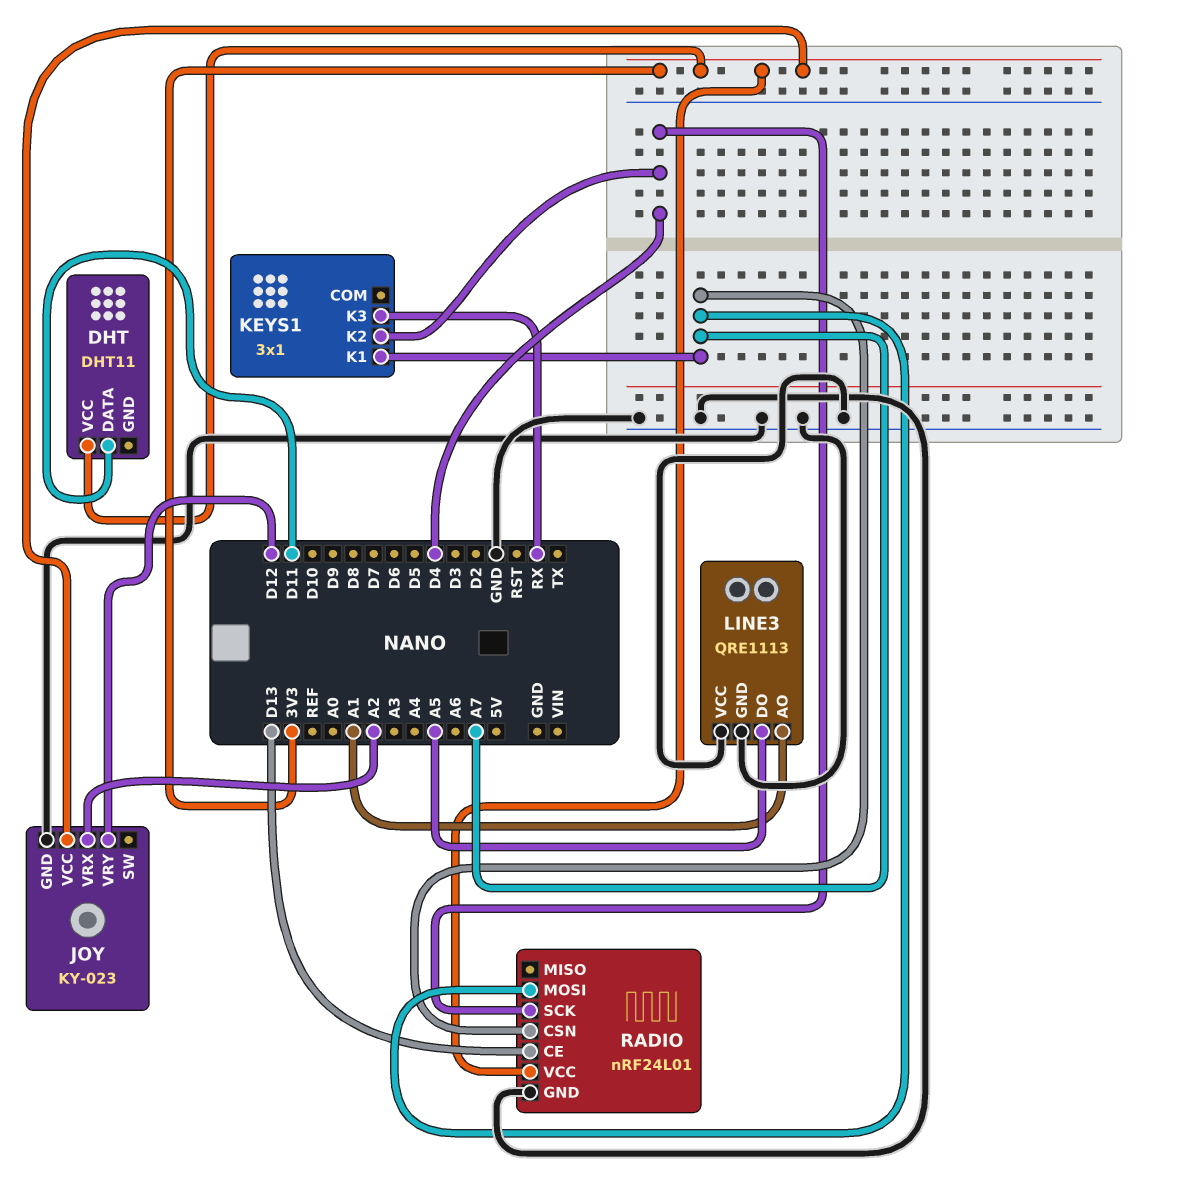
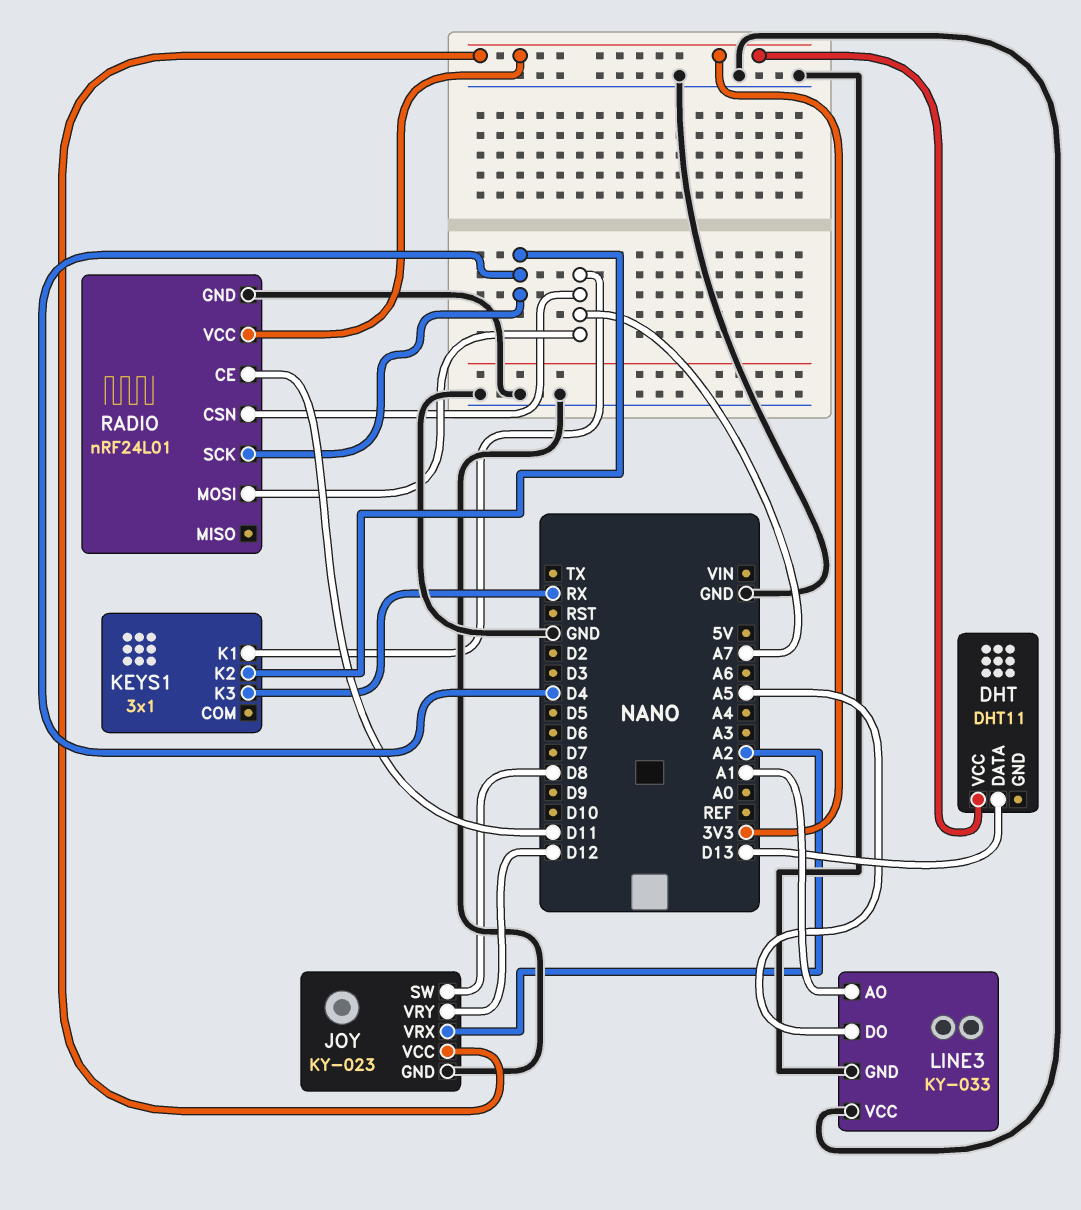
DHT pin DATA: D11 -> D13
JOY pin SW: none -> D8
LINE3: QRE1113 -> KY-033
RADIO pin CE: D13 -> D11

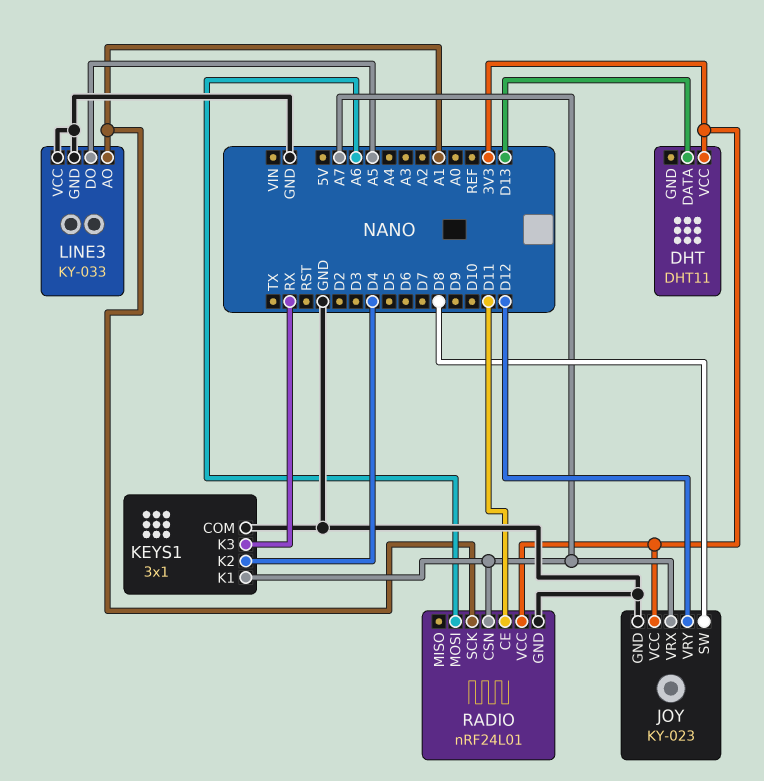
JOY pin VRX: A2 -> A7
KEYS1 pin COM: none -> GND
RADIO pin MOSI: A7 -> A6
RADIO pin SCK: D4 -> A1

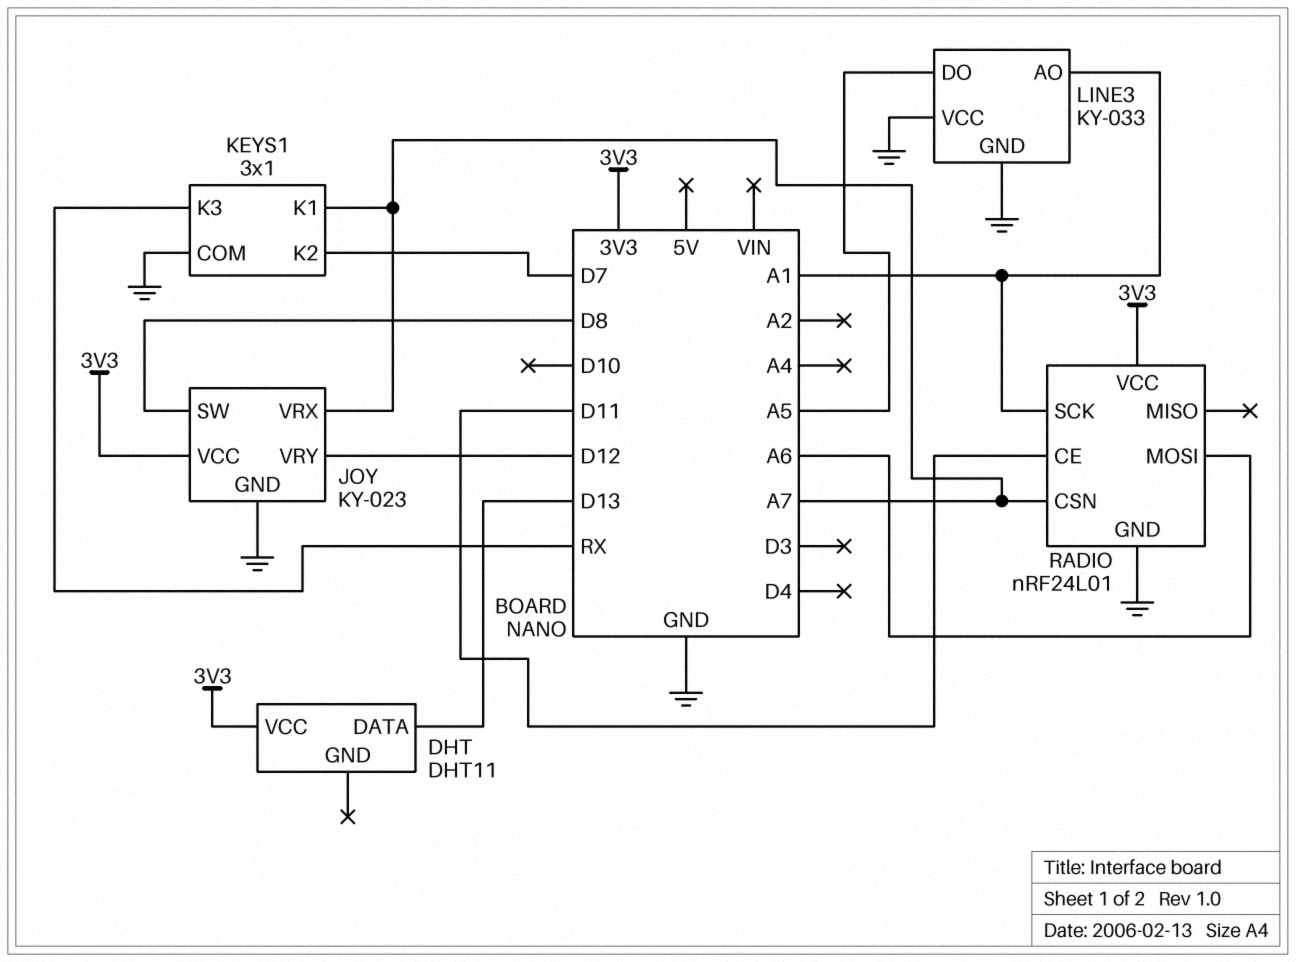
KEYS1 pin K2: D4 -> D7

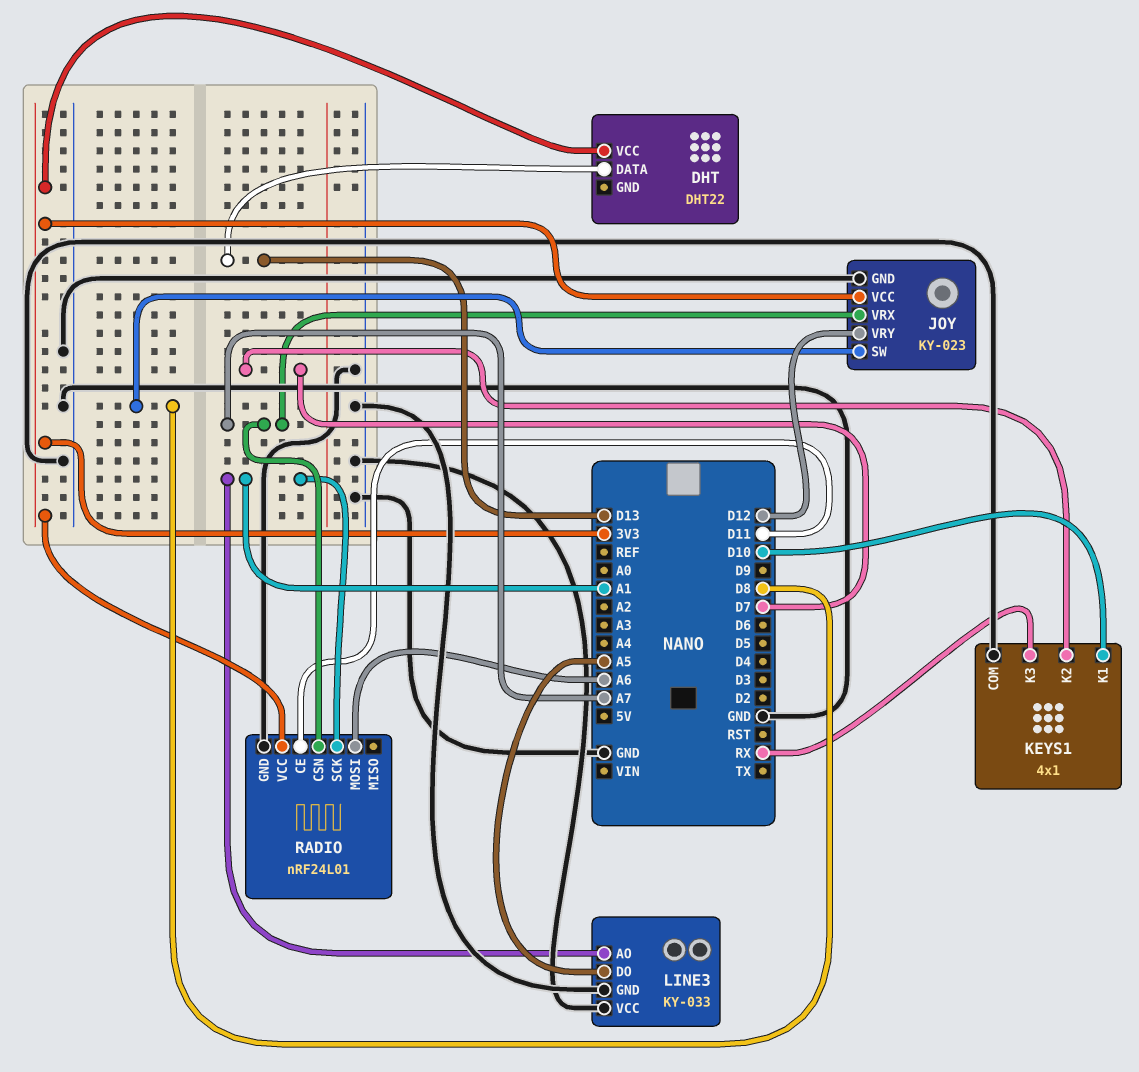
DHT: DHT11 -> DHT22
KEYS1: 3x1 -> 4x1
KEYS1 pin K1: A7 -> D10

